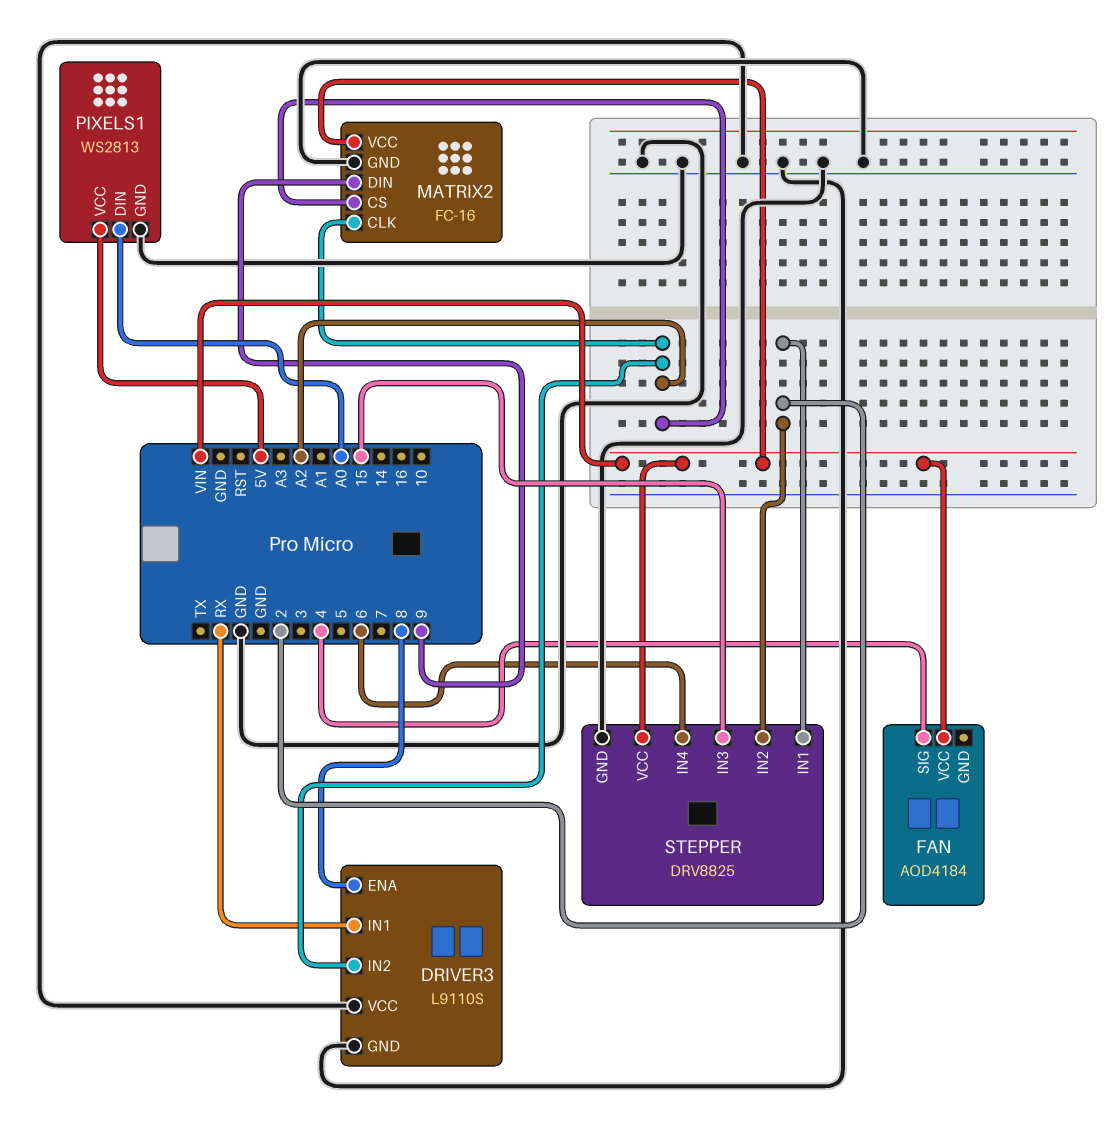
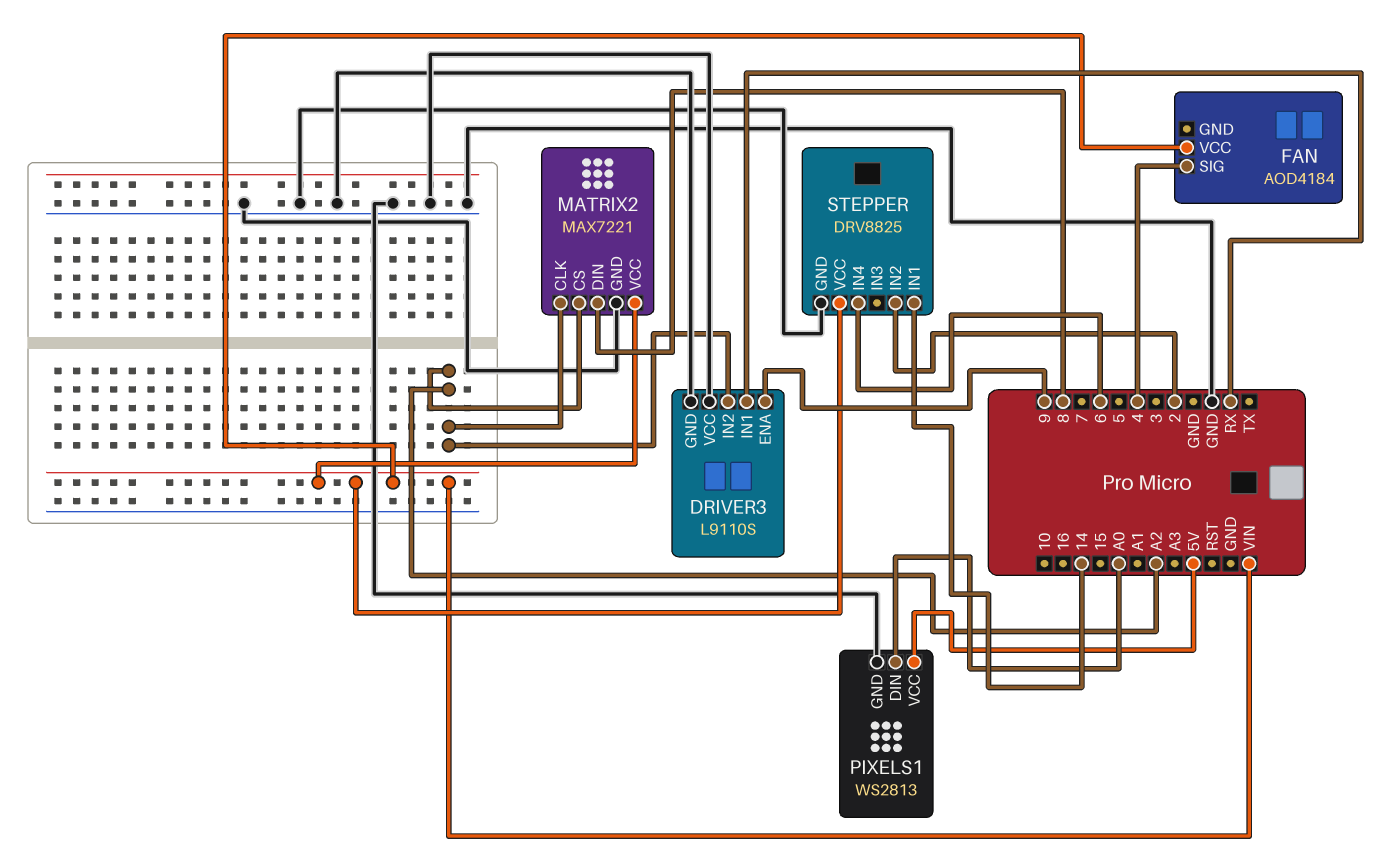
DRIVER3 pin ENA: 8 -> 9
MATRIX2: FC-16 -> MAX7221
MATRIX2 pin DIN: 9 -> 8
STEPPER pin IN1: 2 -> 14
STEPPER pin IN3: 15 -> none

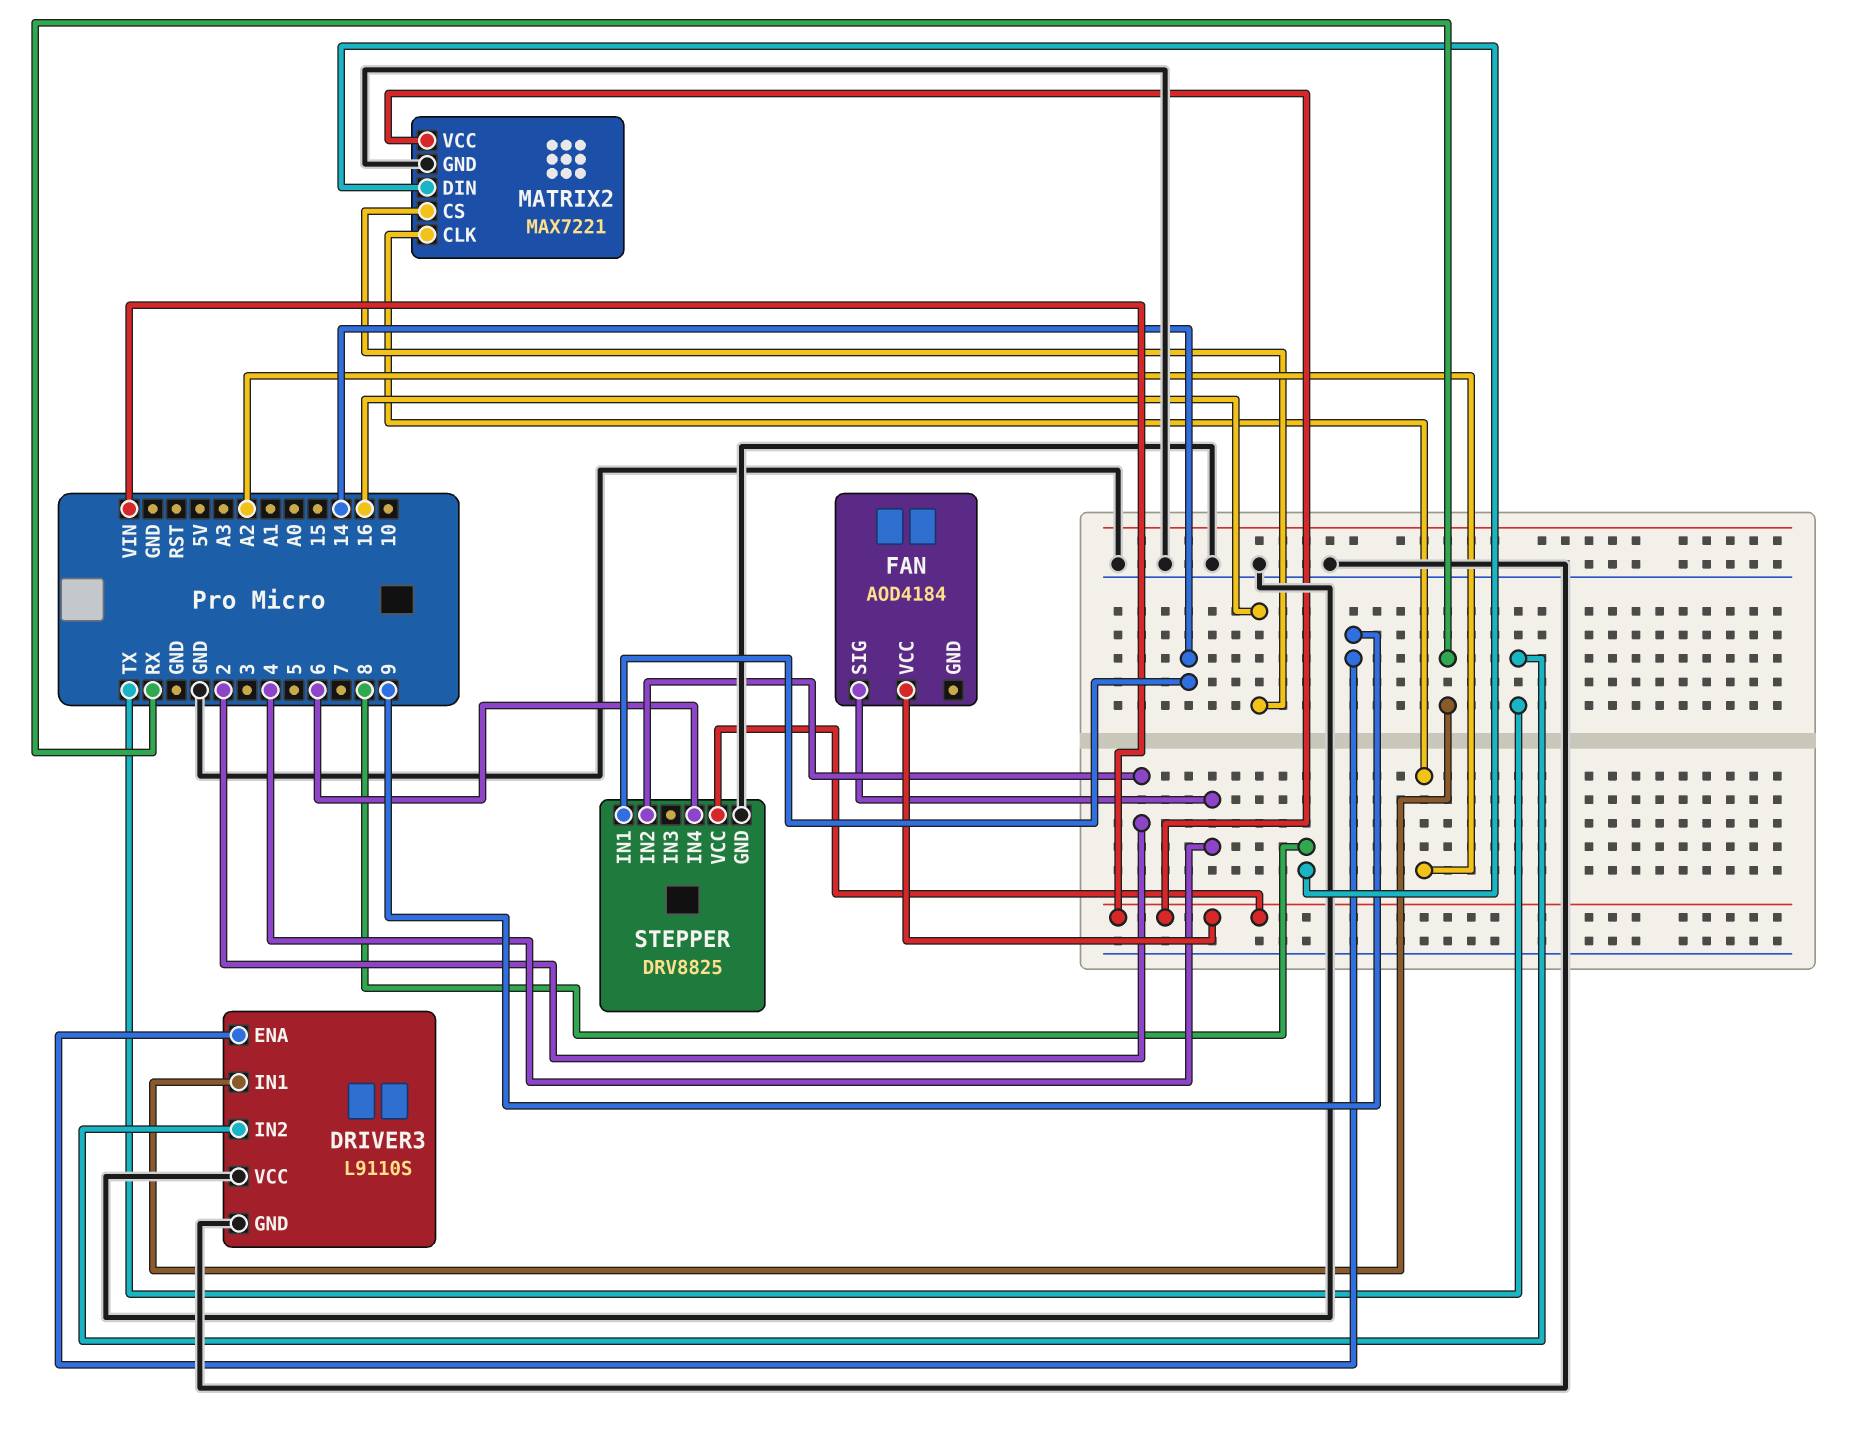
DRIVER3 pin IN2: A2 -> TX
MATRIX2 pin CS: A2 -> 16
PIXELS1: WS2813 -> none
PIXELS1 pin DIN: A0 -> none
PIXELS1 pin GND: GND -> none
PIXELS1 pin VCC: 5V -> none

